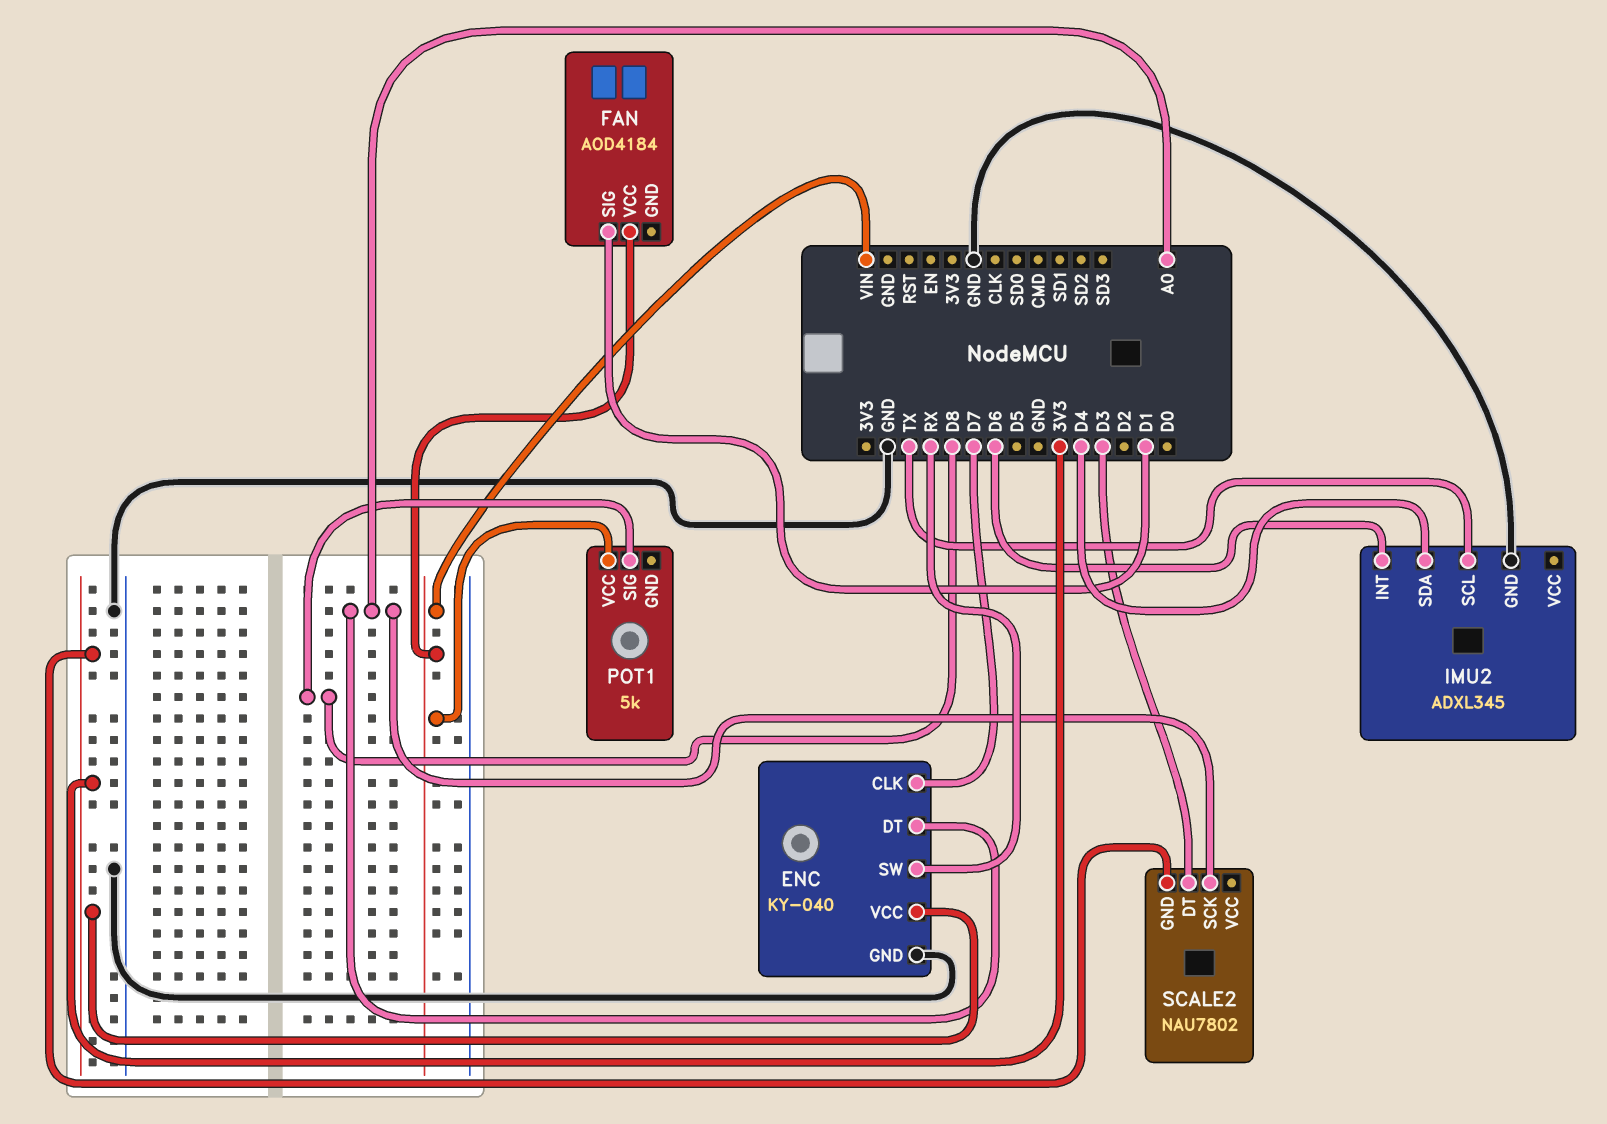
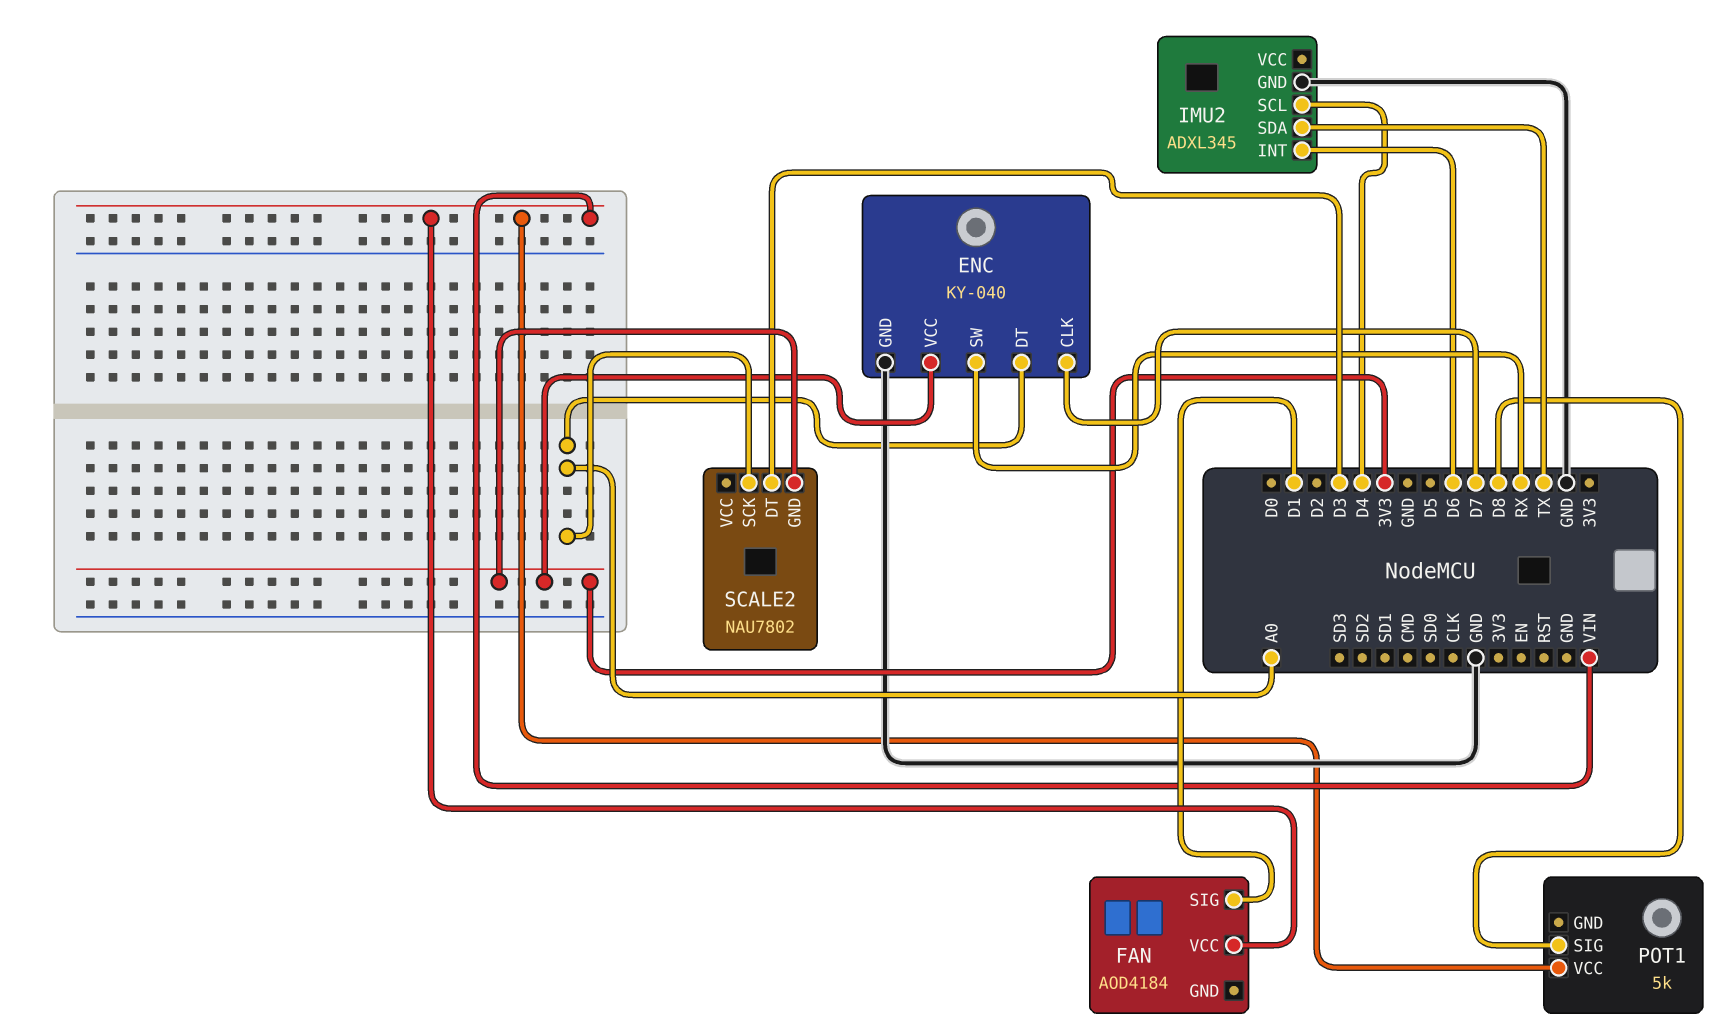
IMU2 pin SCL: TX -> D4
IMU2 pin SDA: D4 -> TX

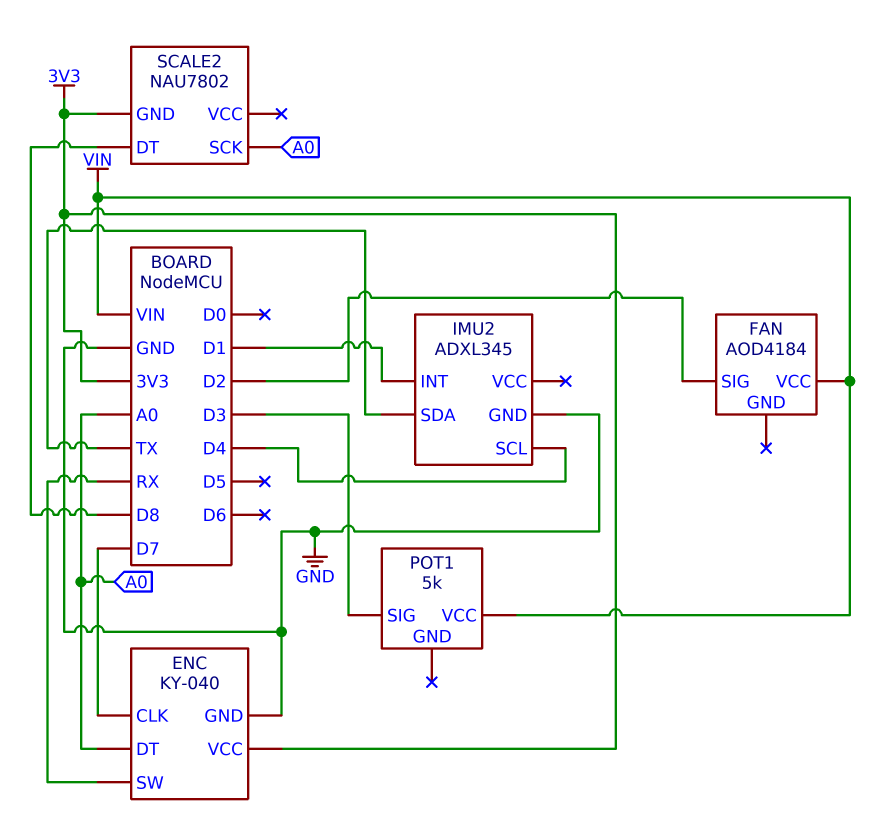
FAN pin SIG: D1 -> D2
IMU2 pin INT: D6 -> D1
POT1 pin SIG: D8 -> D3
SCALE2 pin DT: D3 -> D8

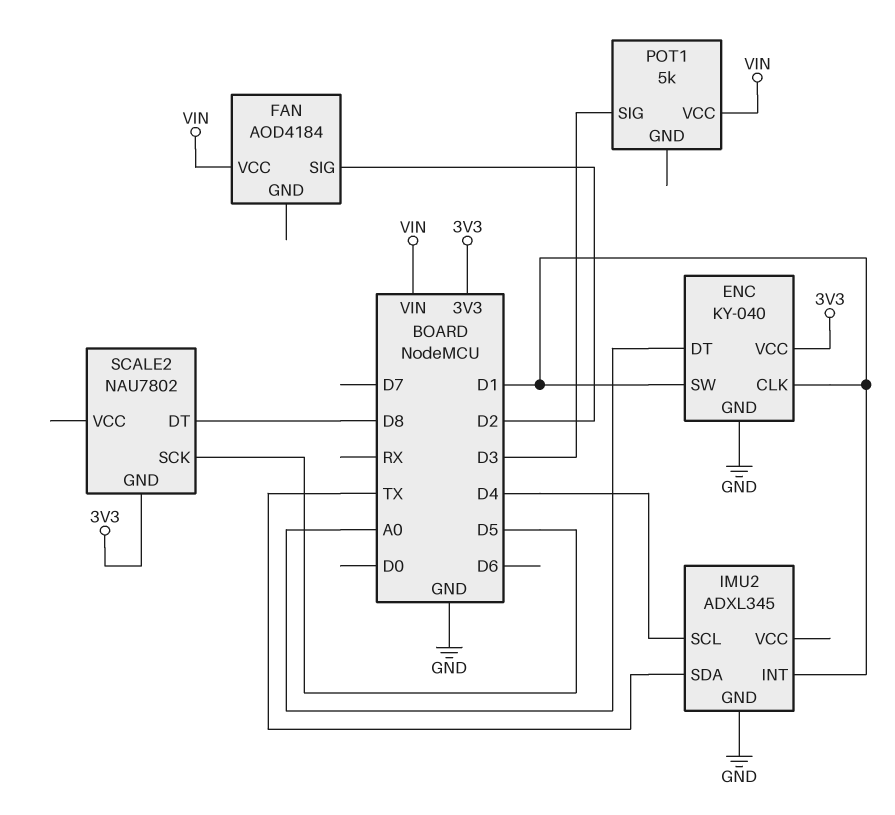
ENC pin CLK: D7 -> D1
ENC pin SW: RX -> D1
SCALE2 pin SCK: A0 -> D5

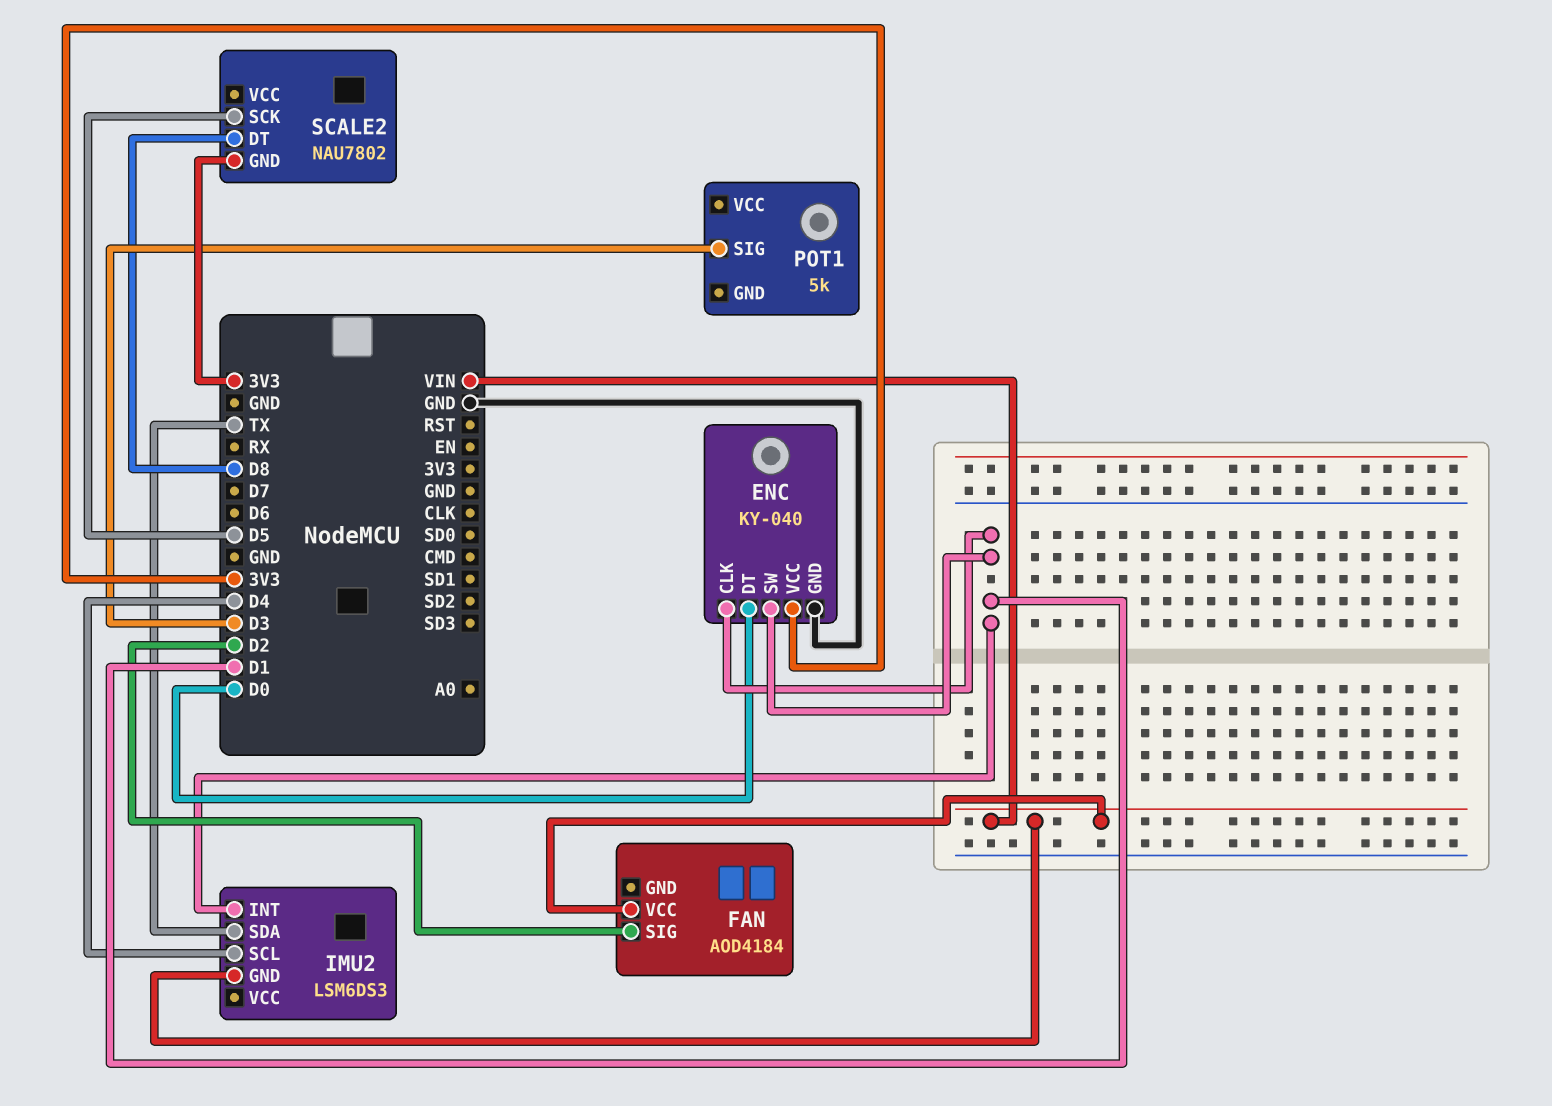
ENC pin DT: A0 -> D0
IMU2: ADXL345 -> LSM6DS3
IMU2 pin GND: GND -> VIN
POT1 pin VCC: VIN -> none

